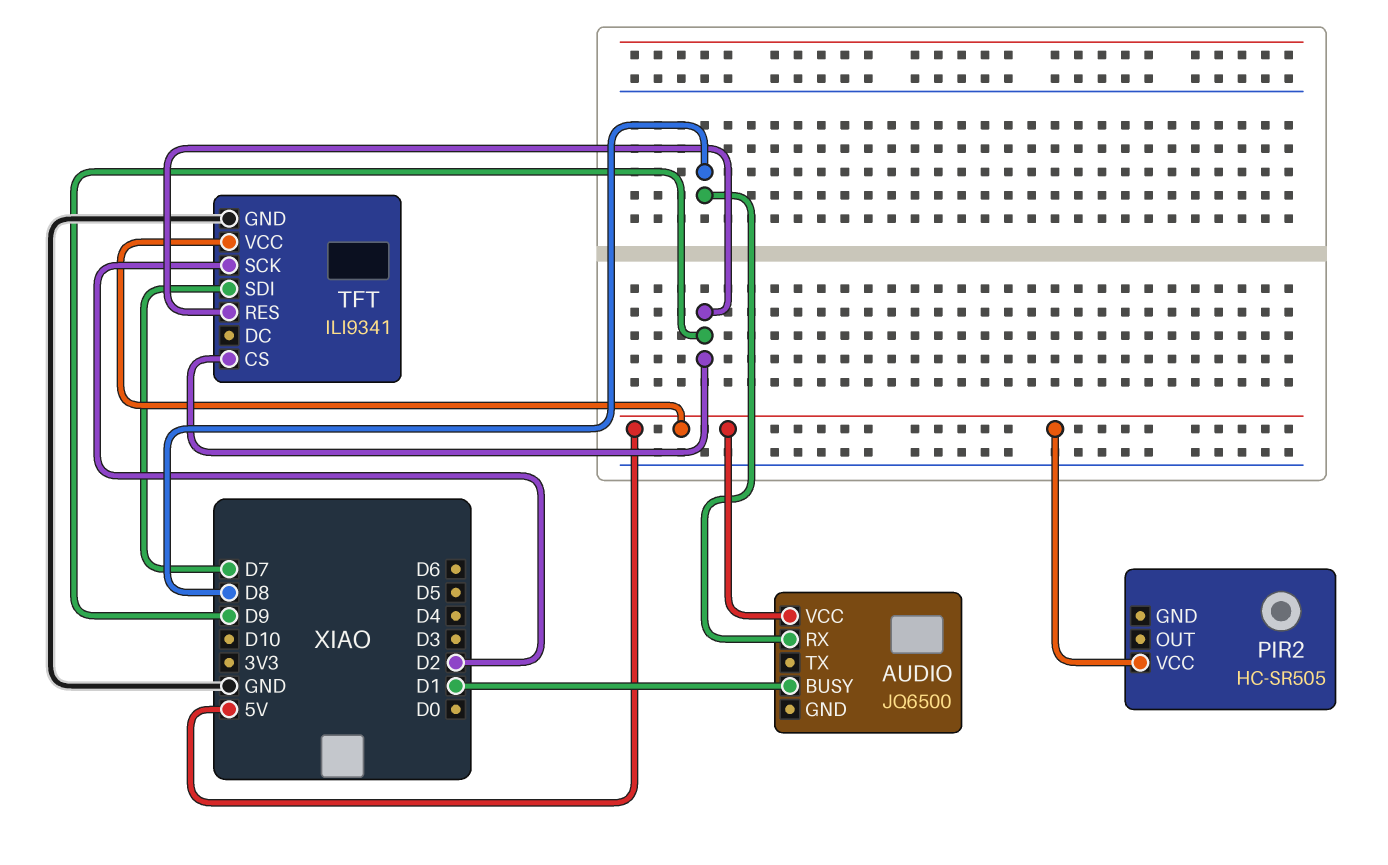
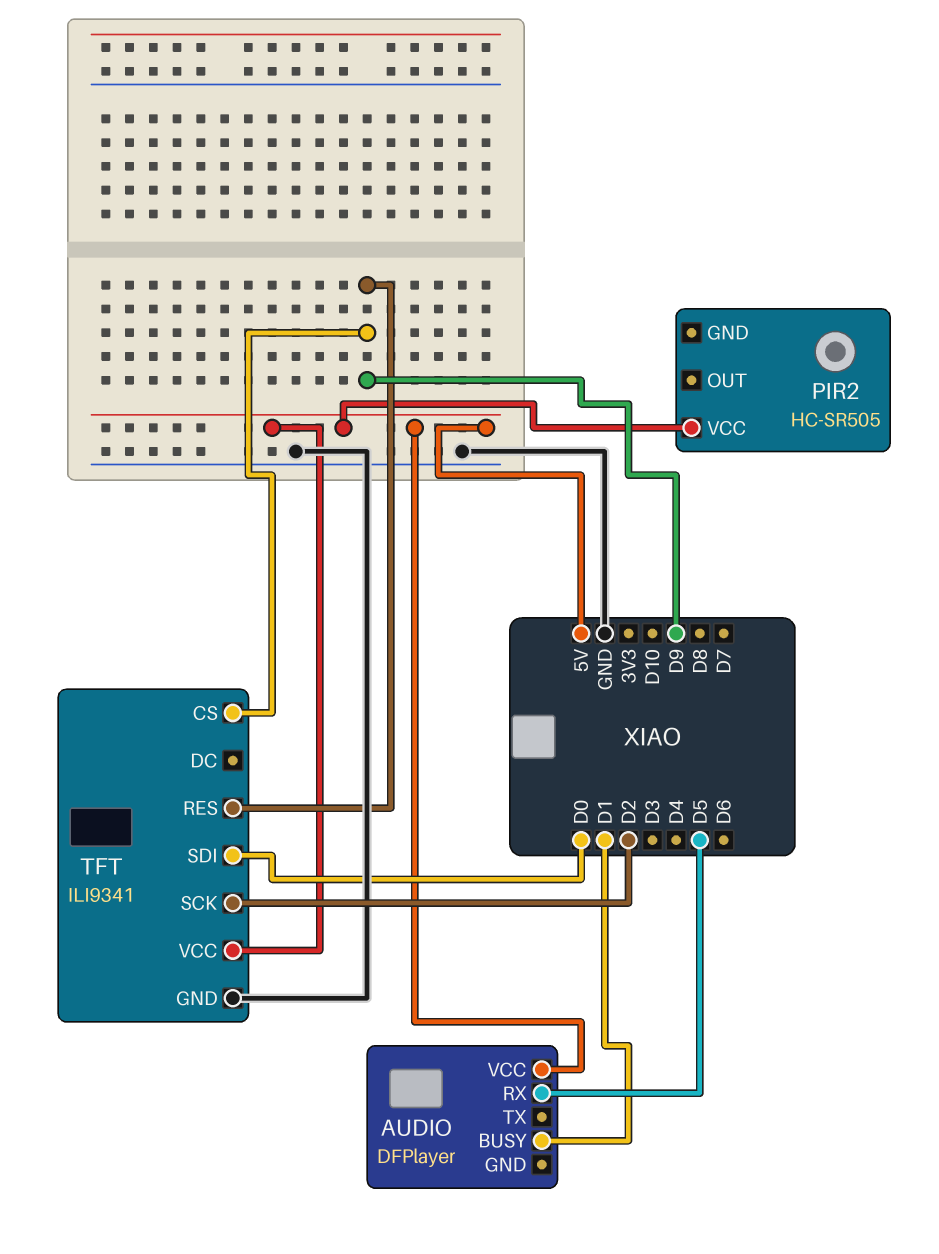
AUDIO: JQ6500 -> DFPlayer
AUDIO pin RX: D8 -> D5
TFT pin SDI: D7 -> D0

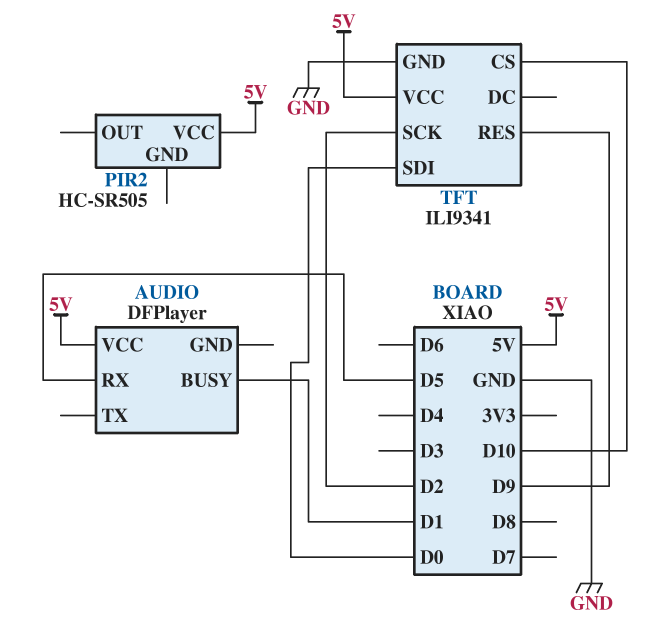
TFT pin CS: D9 -> D10

